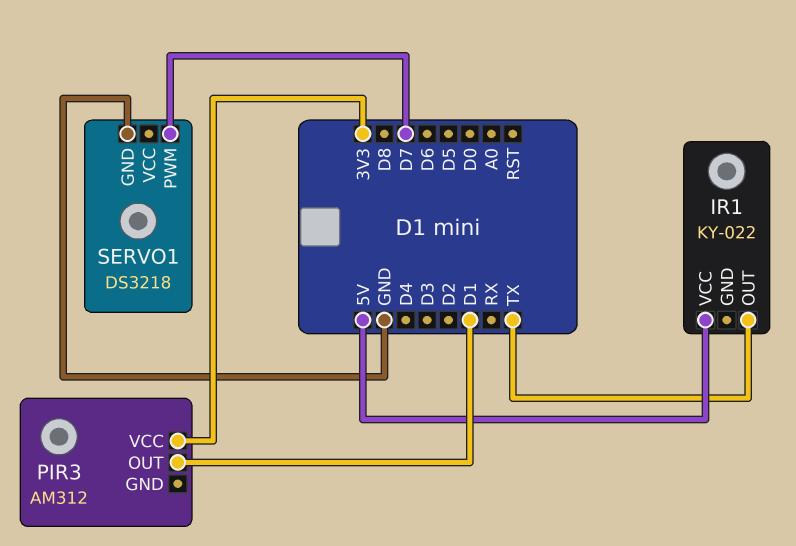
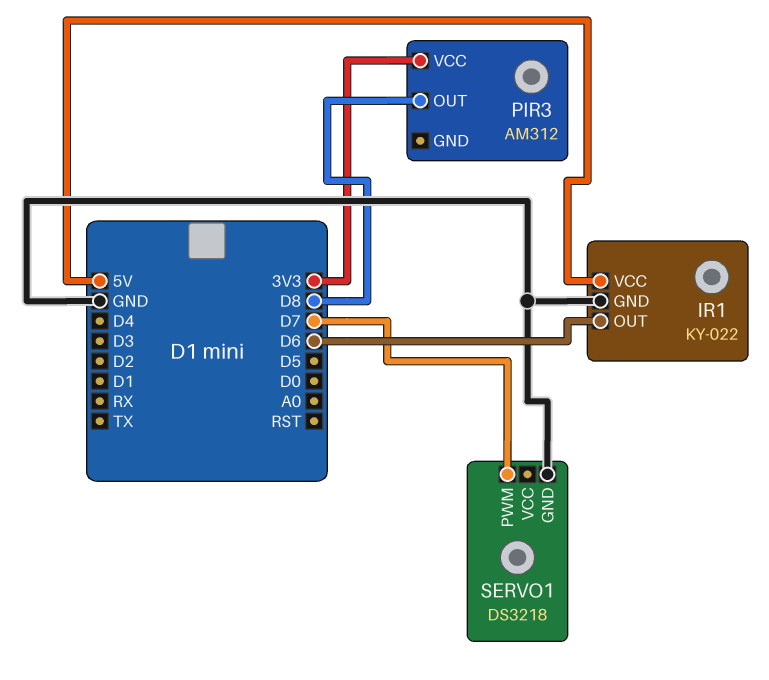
IR1 pin GND: none -> GND
IR1 pin OUT: TX -> D6
PIR3 pin OUT: D1 -> D8

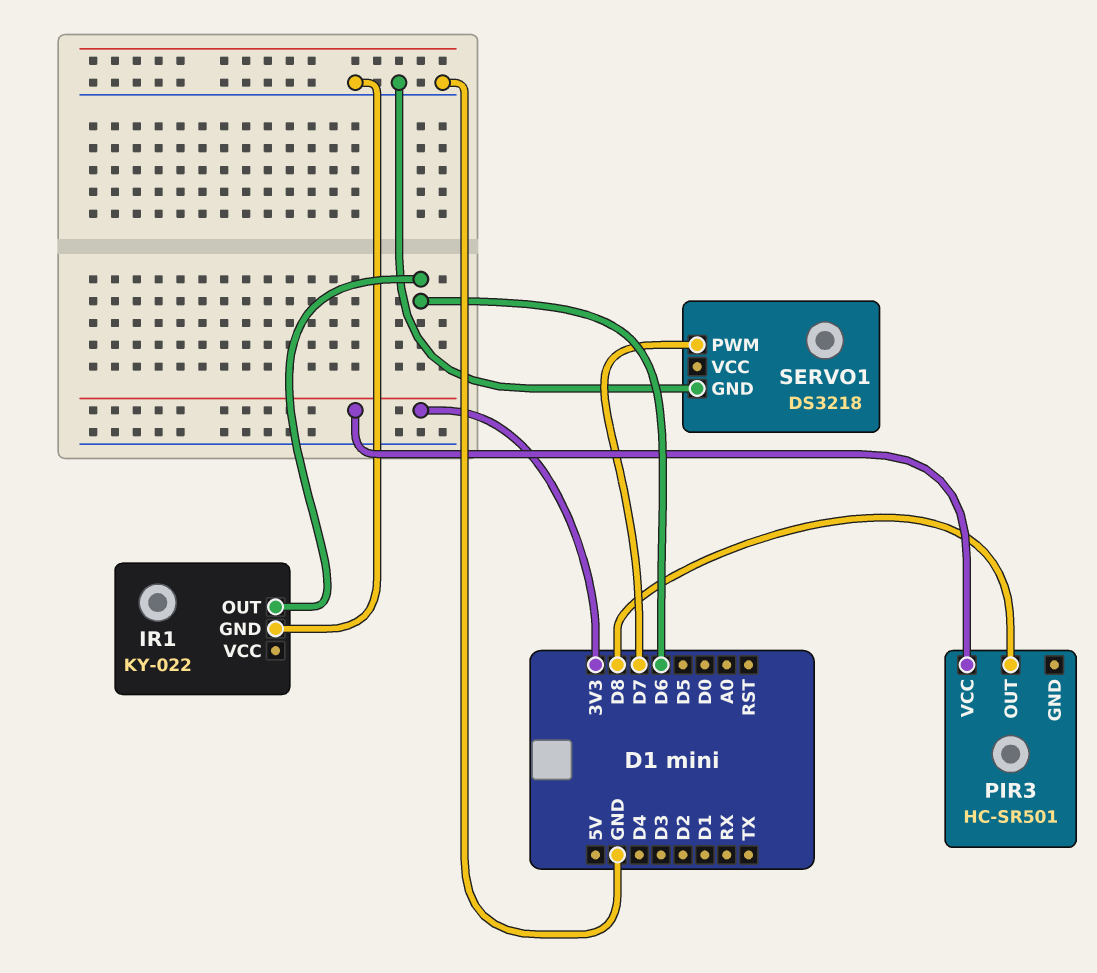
IR1 pin VCC: 5V -> none
PIR3: AM312 -> HC-SR501

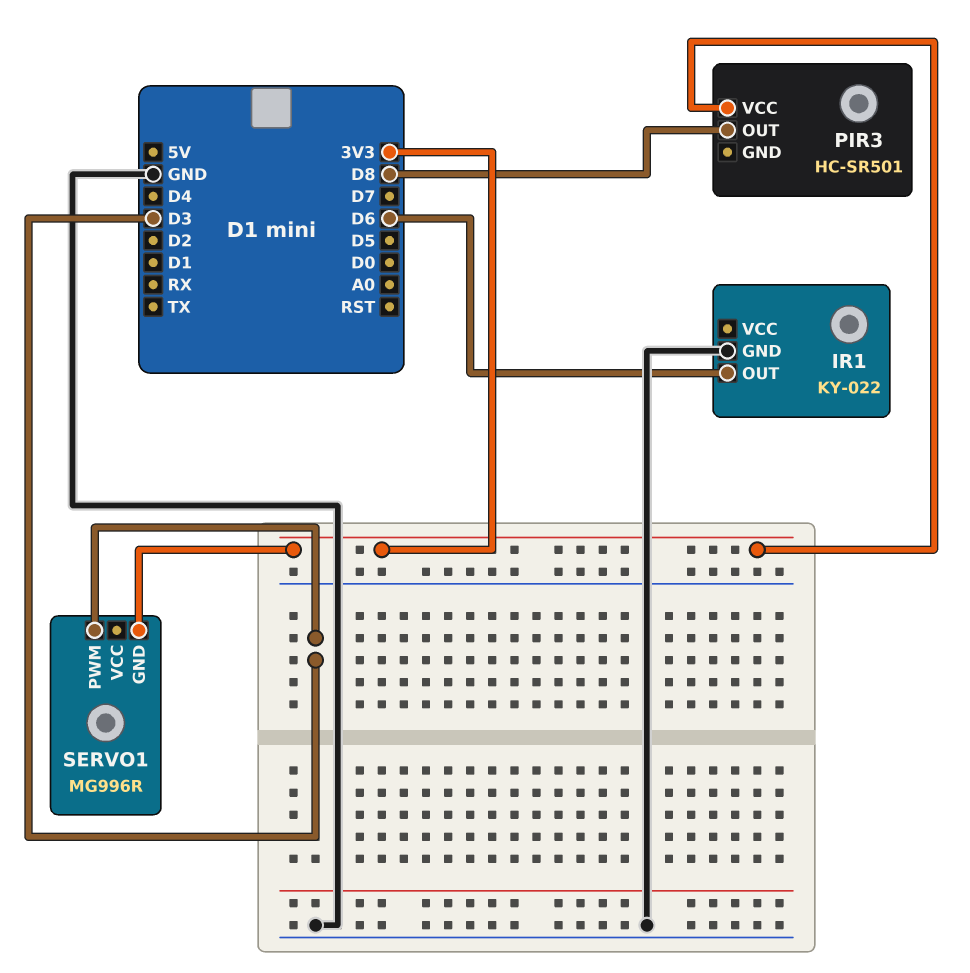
SERVO1: DS3218 -> MG996R
SERVO1 pin GND: GND -> 3V3
SERVO1 pin PWM: D7 -> D3

